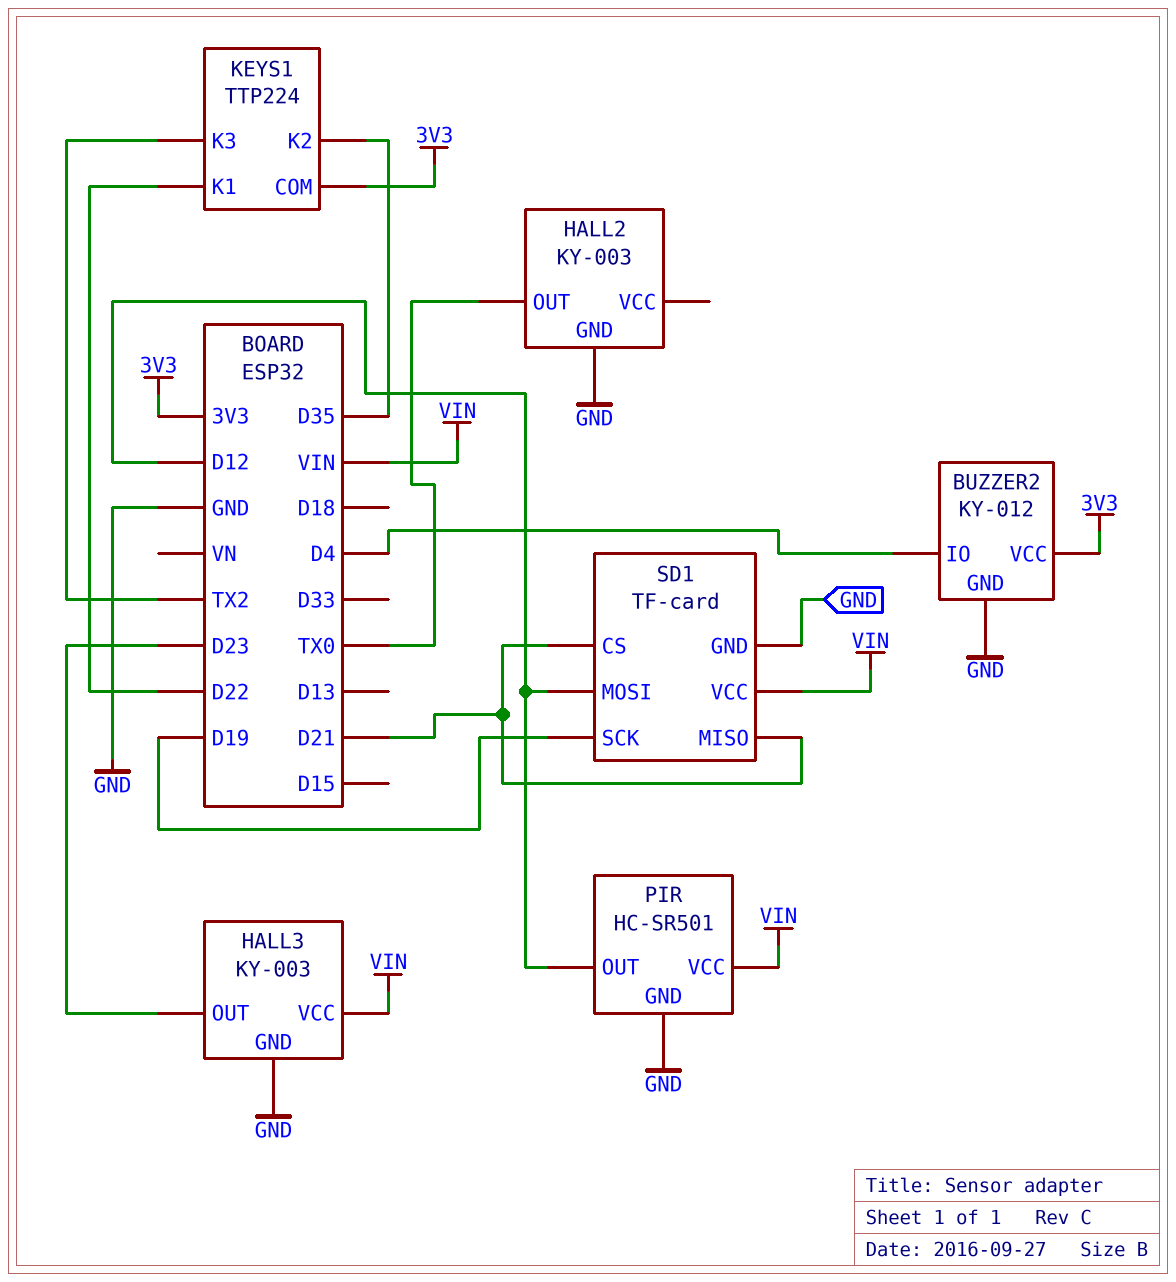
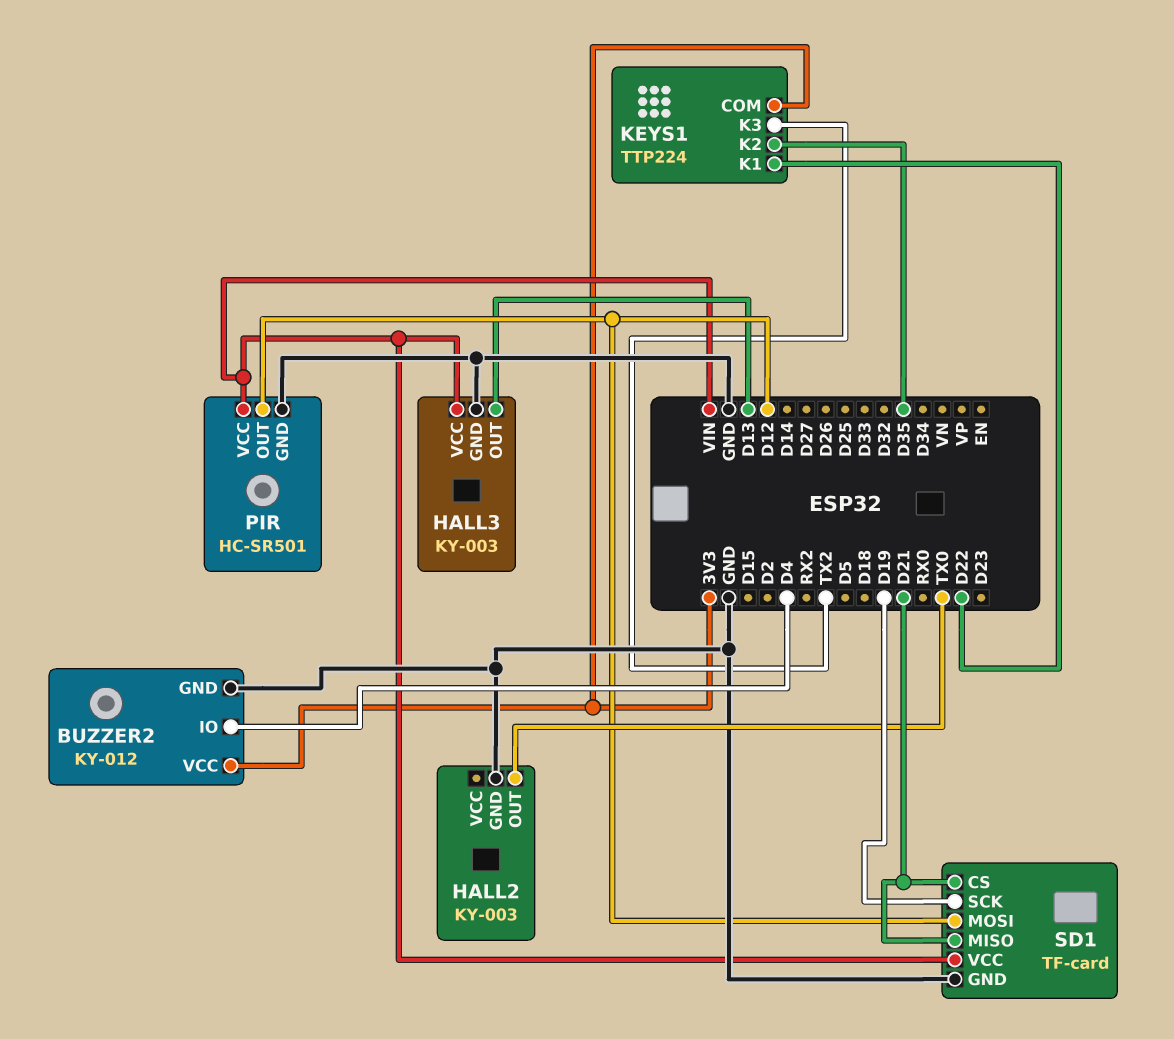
HALL3 pin OUT: D23 -> D13

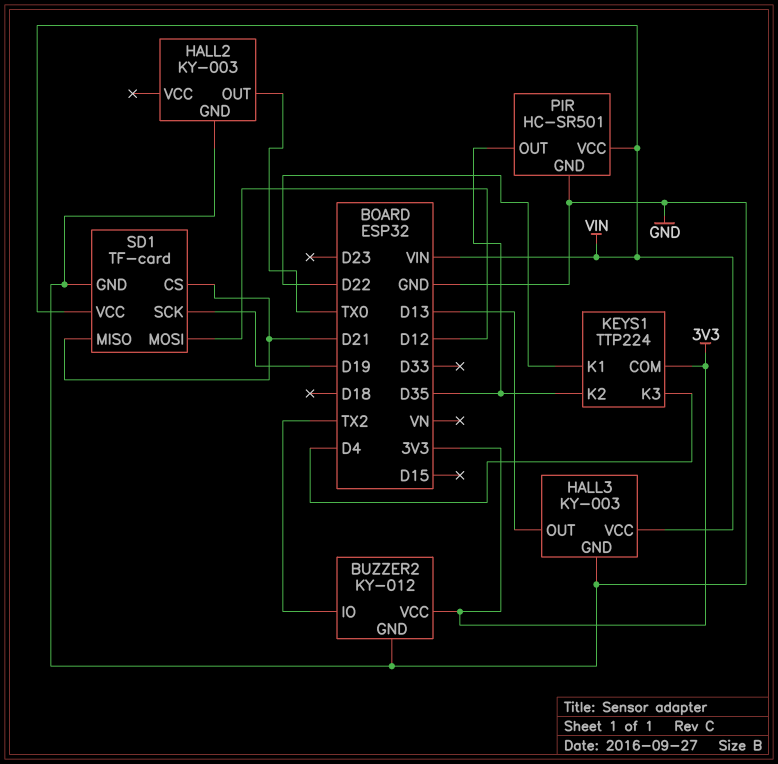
BUZZER2 pin IO: D4 -> TX2
KEYS1 pin K3: TX2 -> D4
PIR pin OUT: D12 -> D35

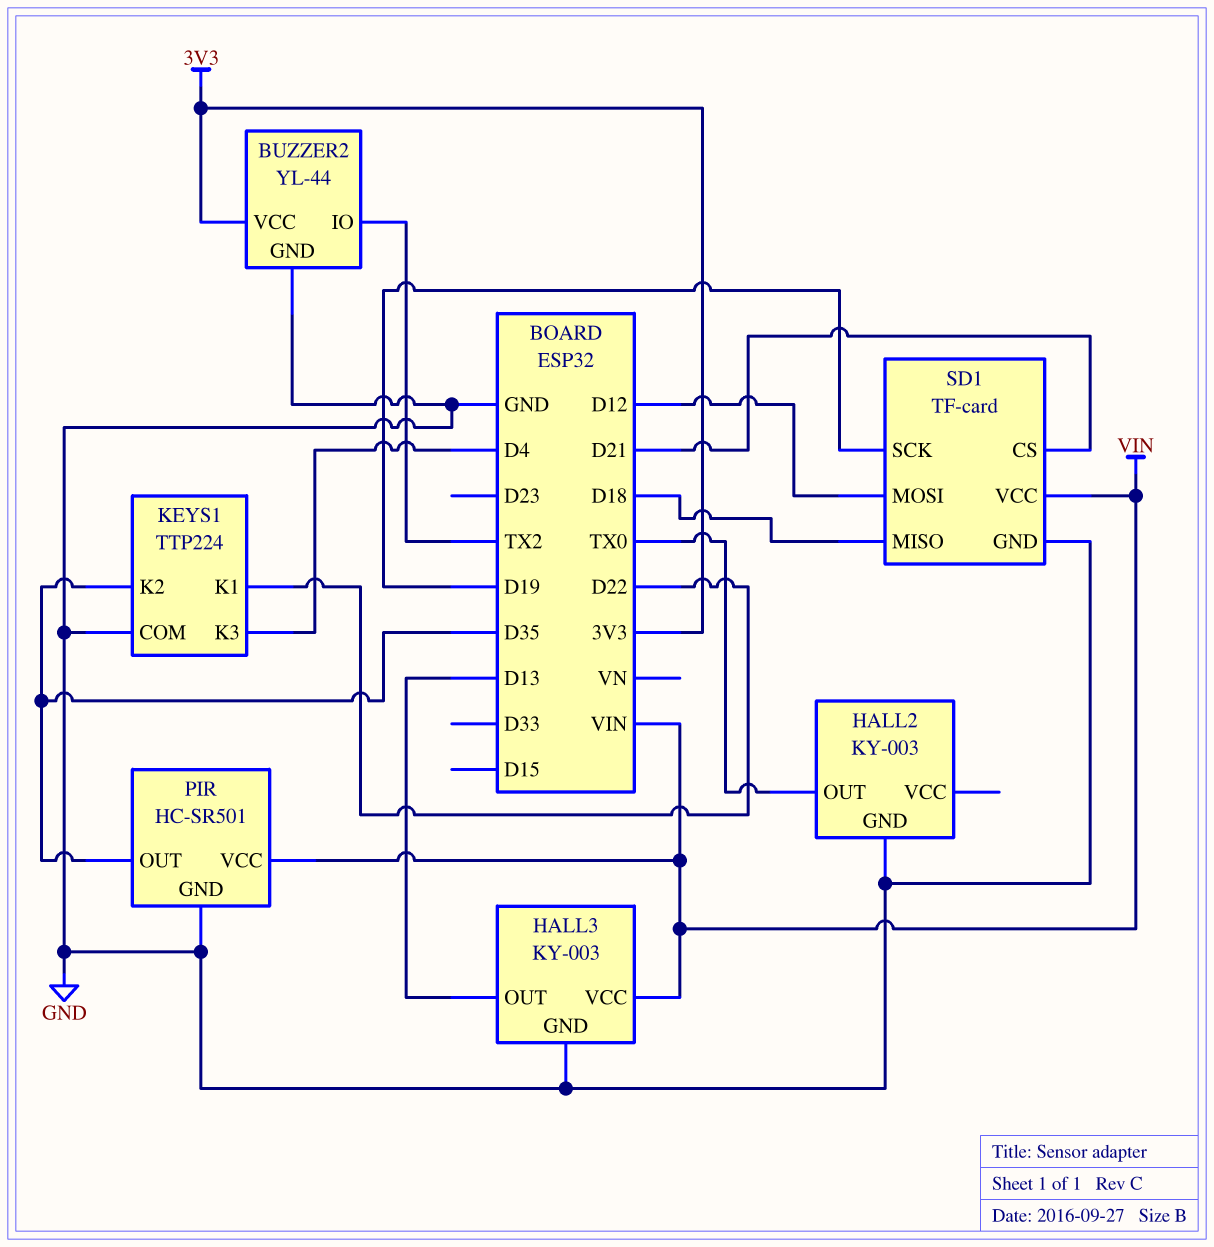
BUZZER2: KY-012 -> YL-44
KEYS1 pin COM: 3V3 -> GND
SD1 pin MISO: D21 -> D18

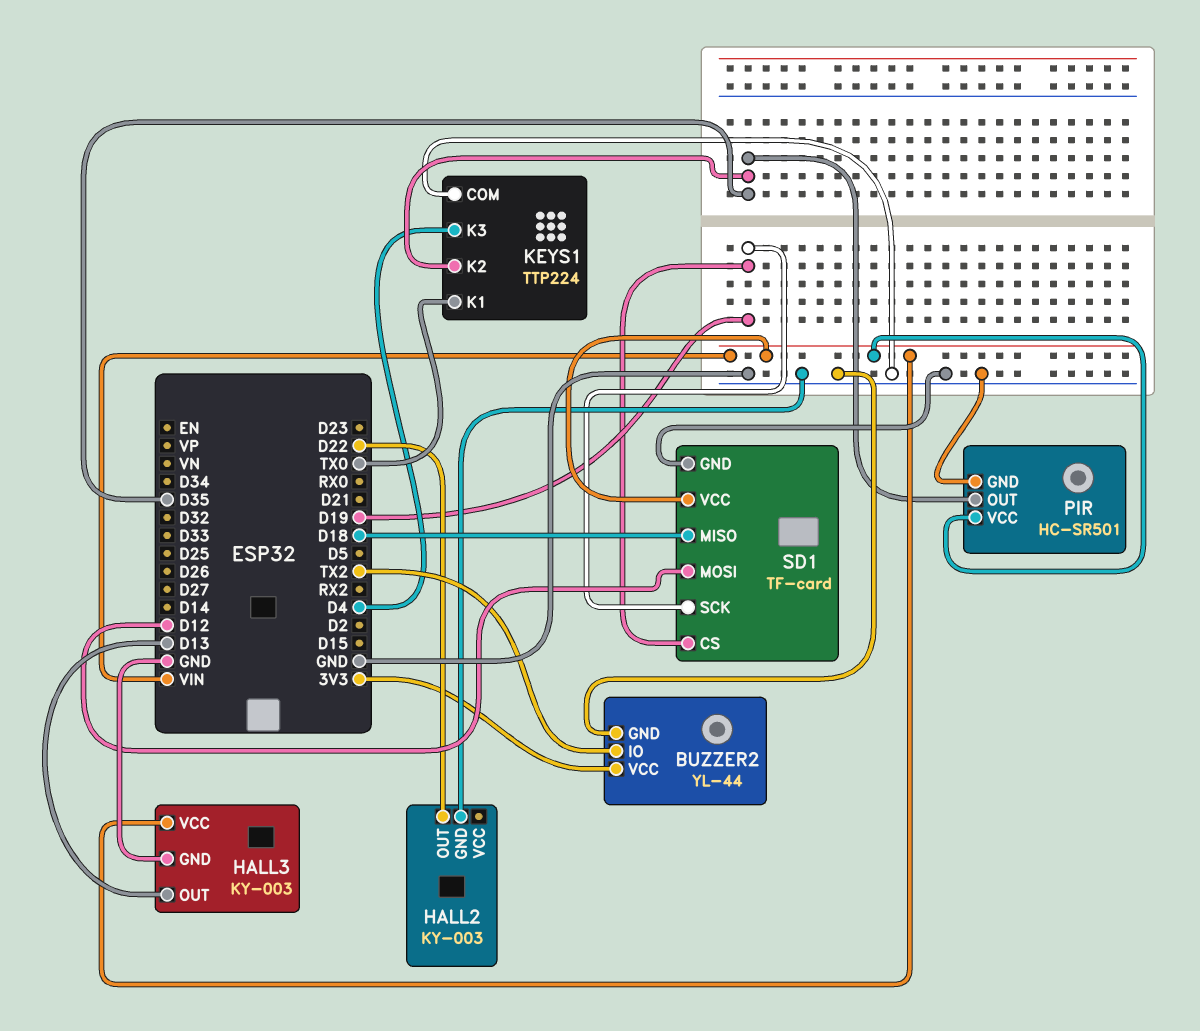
HALL2 pin OUT: TX0 -> D22
KEYS1 pin K1: D22 -> TX0
SD1 pin CS: D21 -> D19

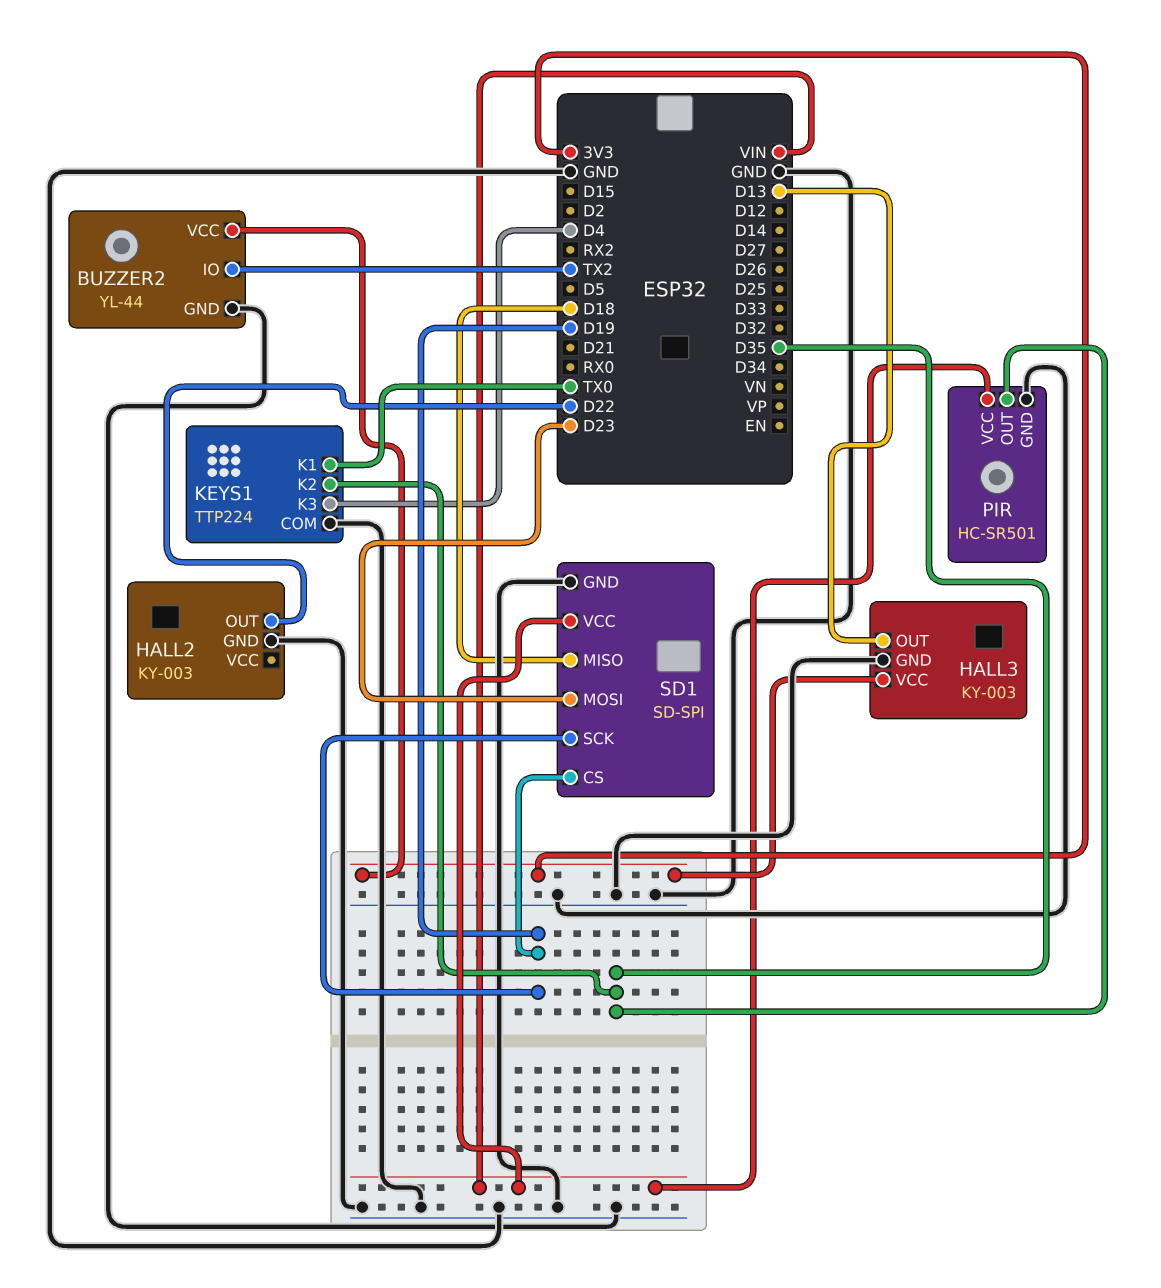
HALL3 pin VCC: VIN -> 3V3
SD1: TF-card -> SD-SPI
SD1 pin MOSI: D12 -> D23

